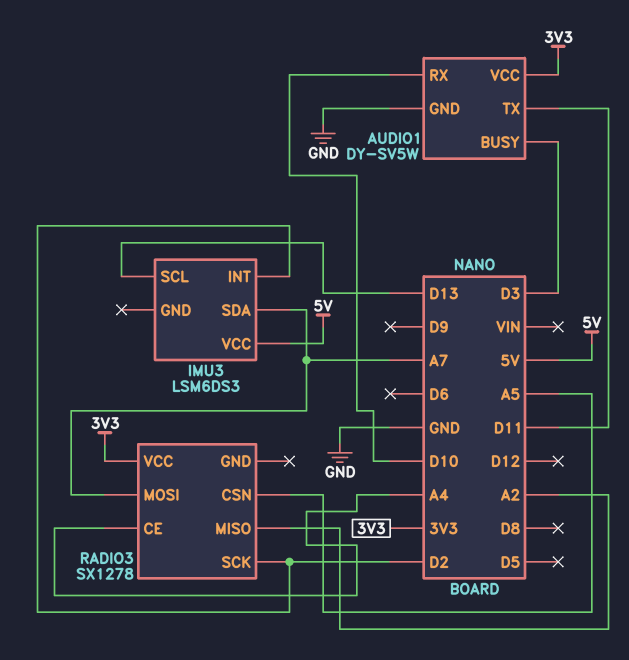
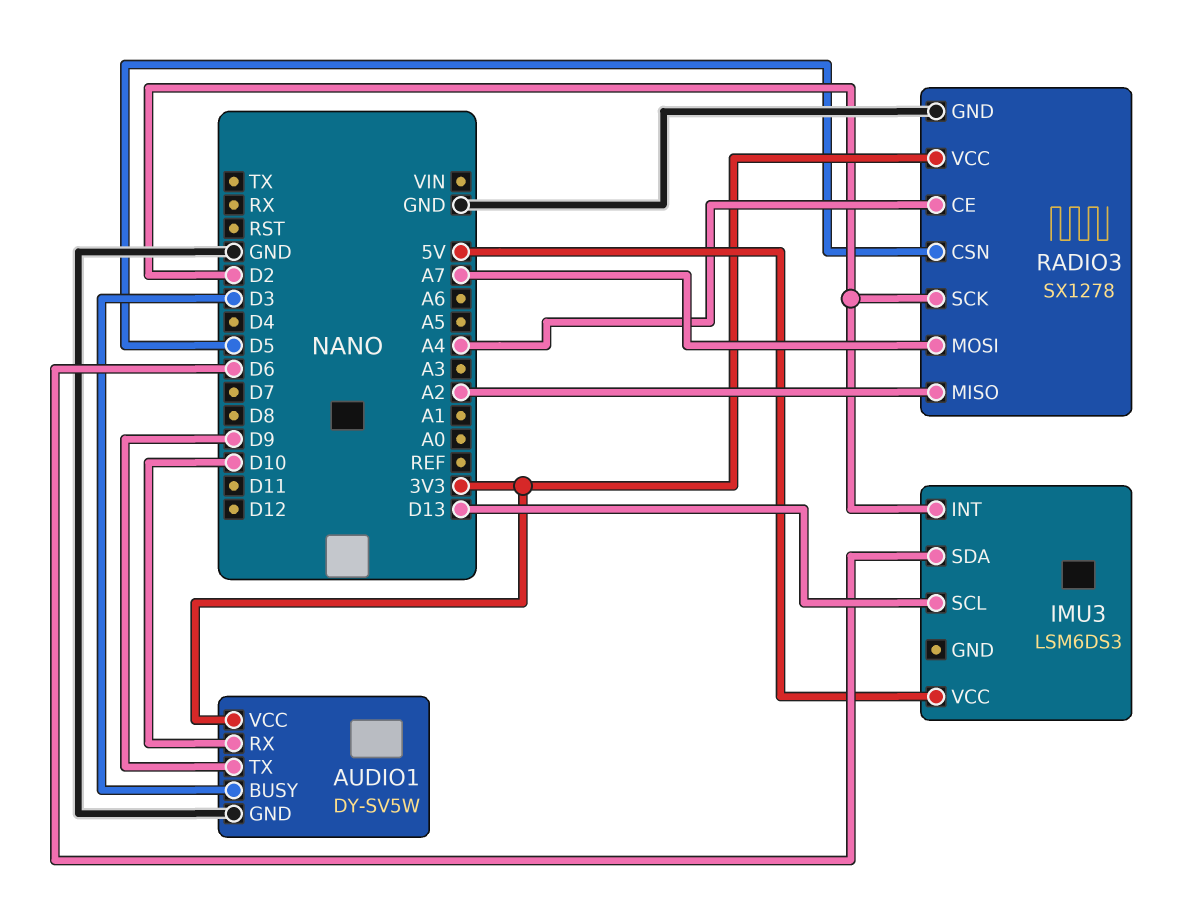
AUDIO1 pin TX: D11 -> D9
IMU3 pin SDA: A7 -> D6
RADIO3 pin CSN: A5 -> D5
RADIO3 pin GND: none -> GND

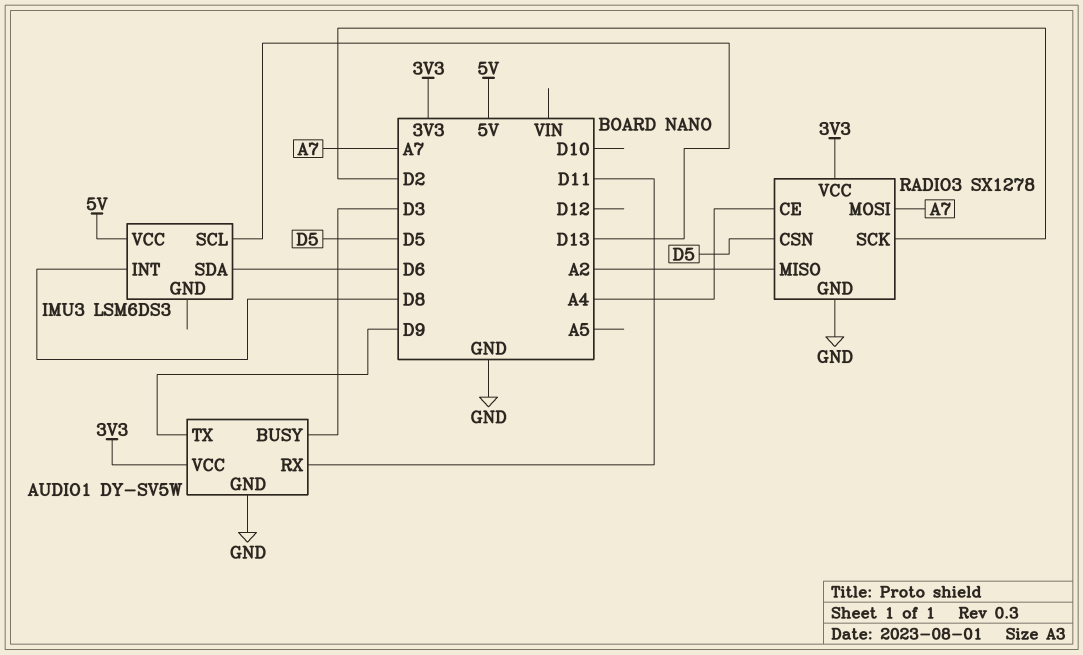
AUDIO1 pin RX: D10 -> D11
IMU3 pin INT: D2 -> D8

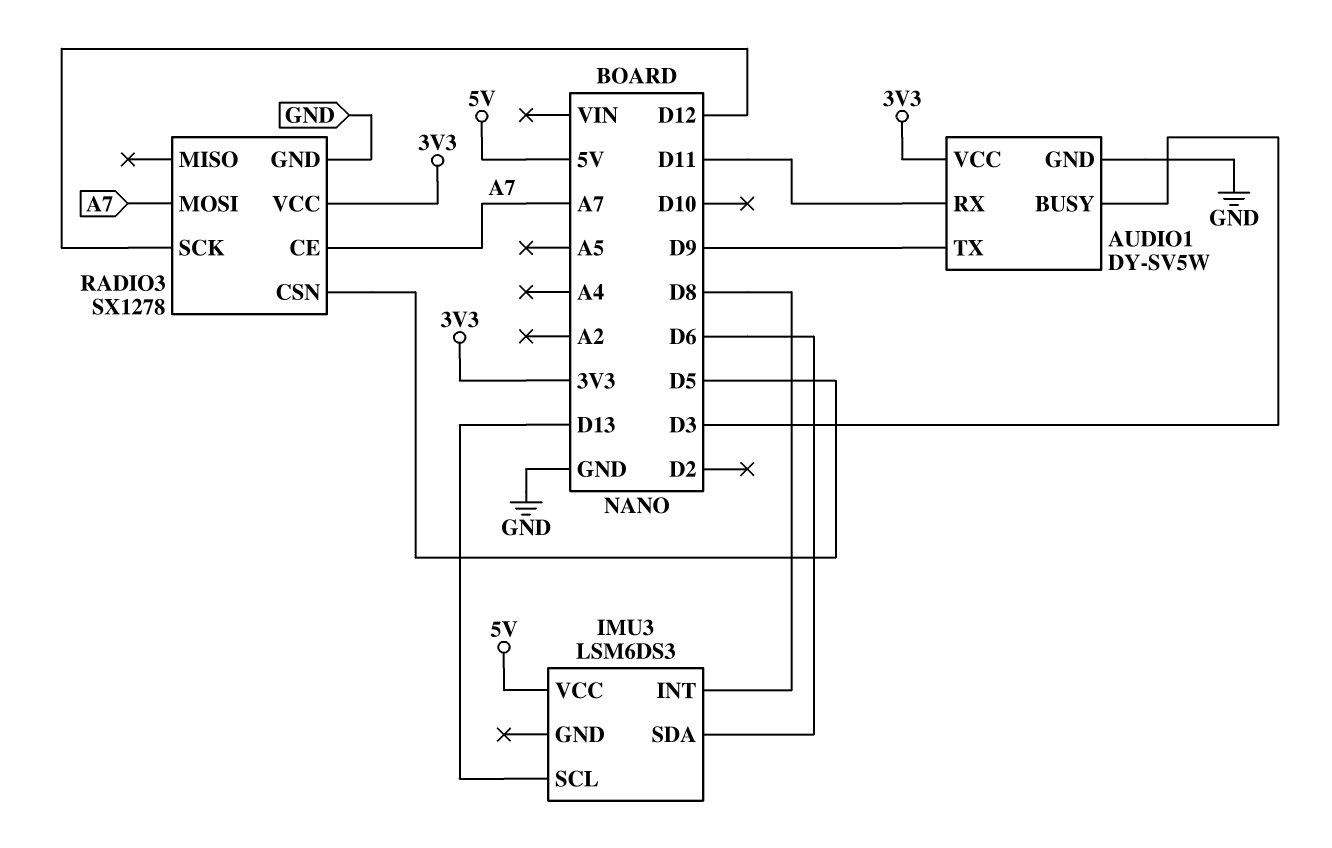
RADIO3 pin CE: A4 -> A7
RADIO3 pin MISO: A2 -> none
RADIO3 pin SCK: D2 -> D12

